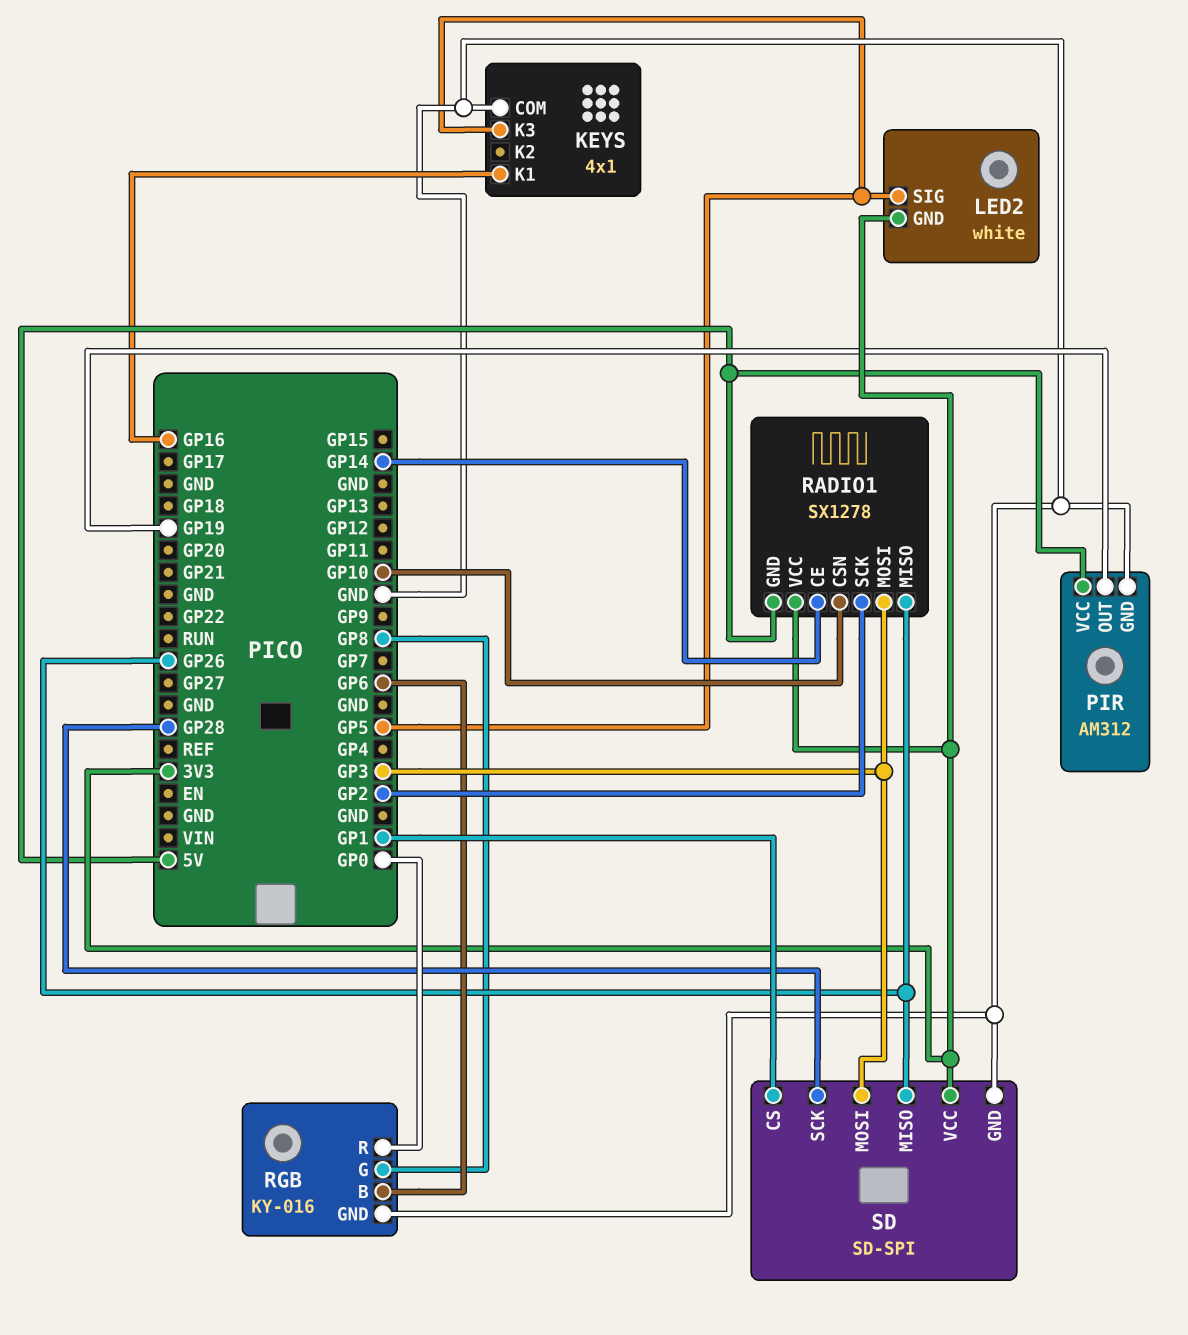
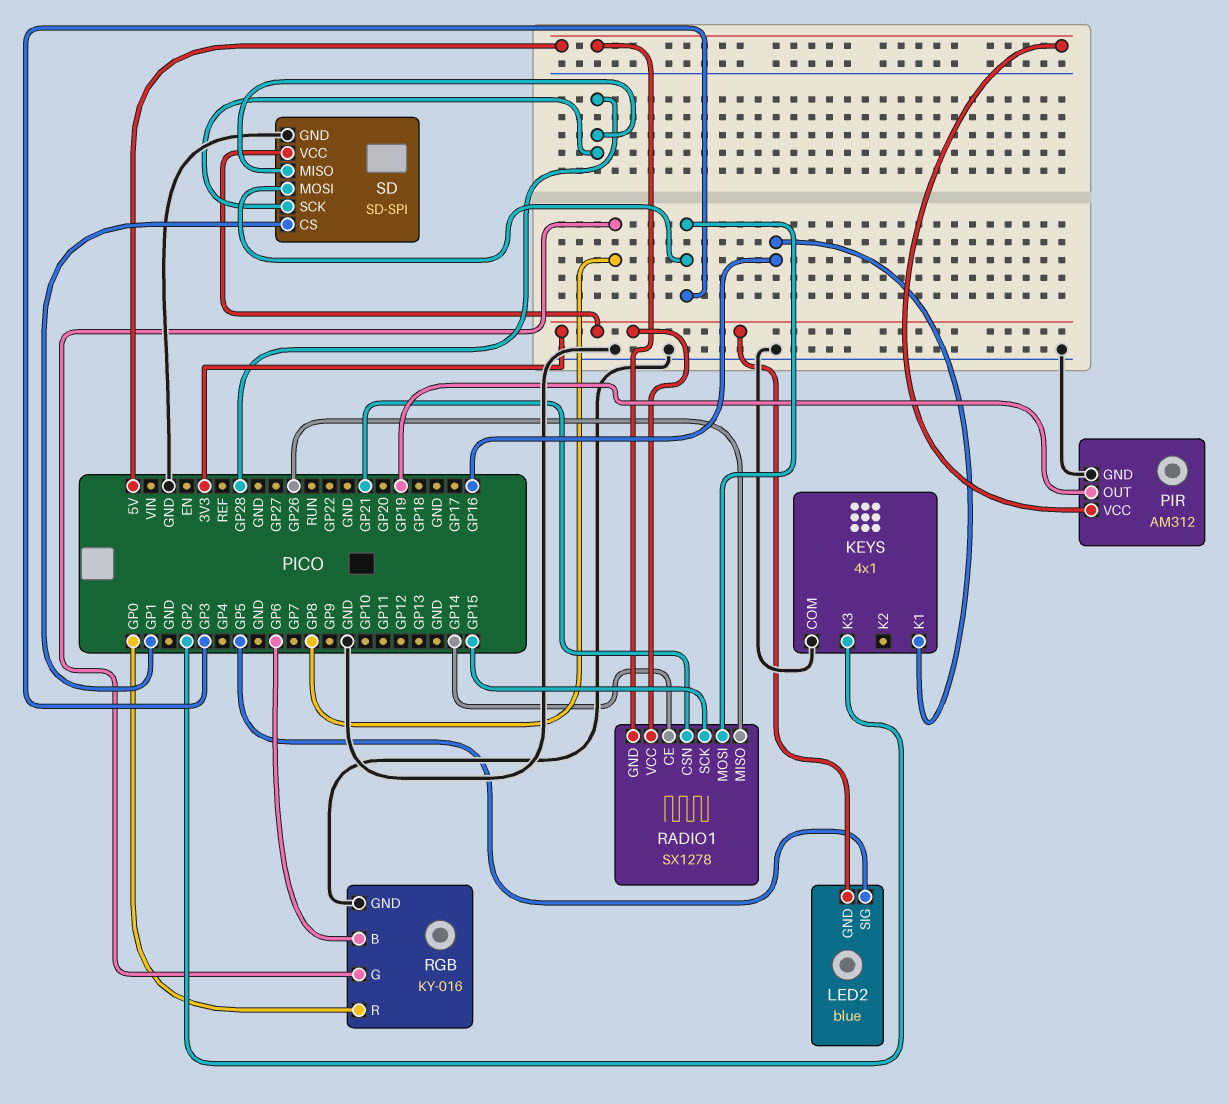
KEYS pin K3: GP5 -> GP2
LED2: white -> blue
RADIO1 pin CSN: GP10 -> GP21
RADIO1 pin SCK: GP2 -> GP15
SD pin MISO: GP26 -> GP28

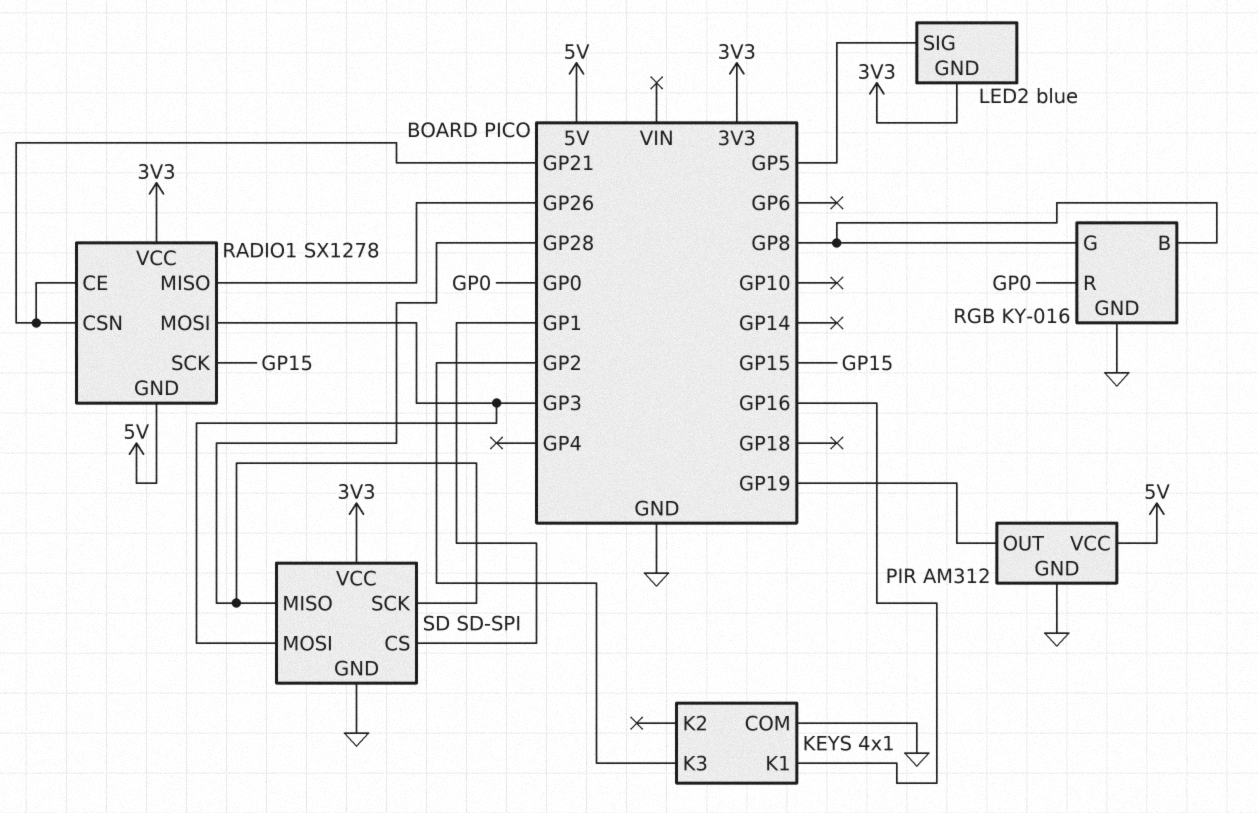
RADIO1 pin CE: GP14 -> GP21
RGB pin B: GP6 -> GP8

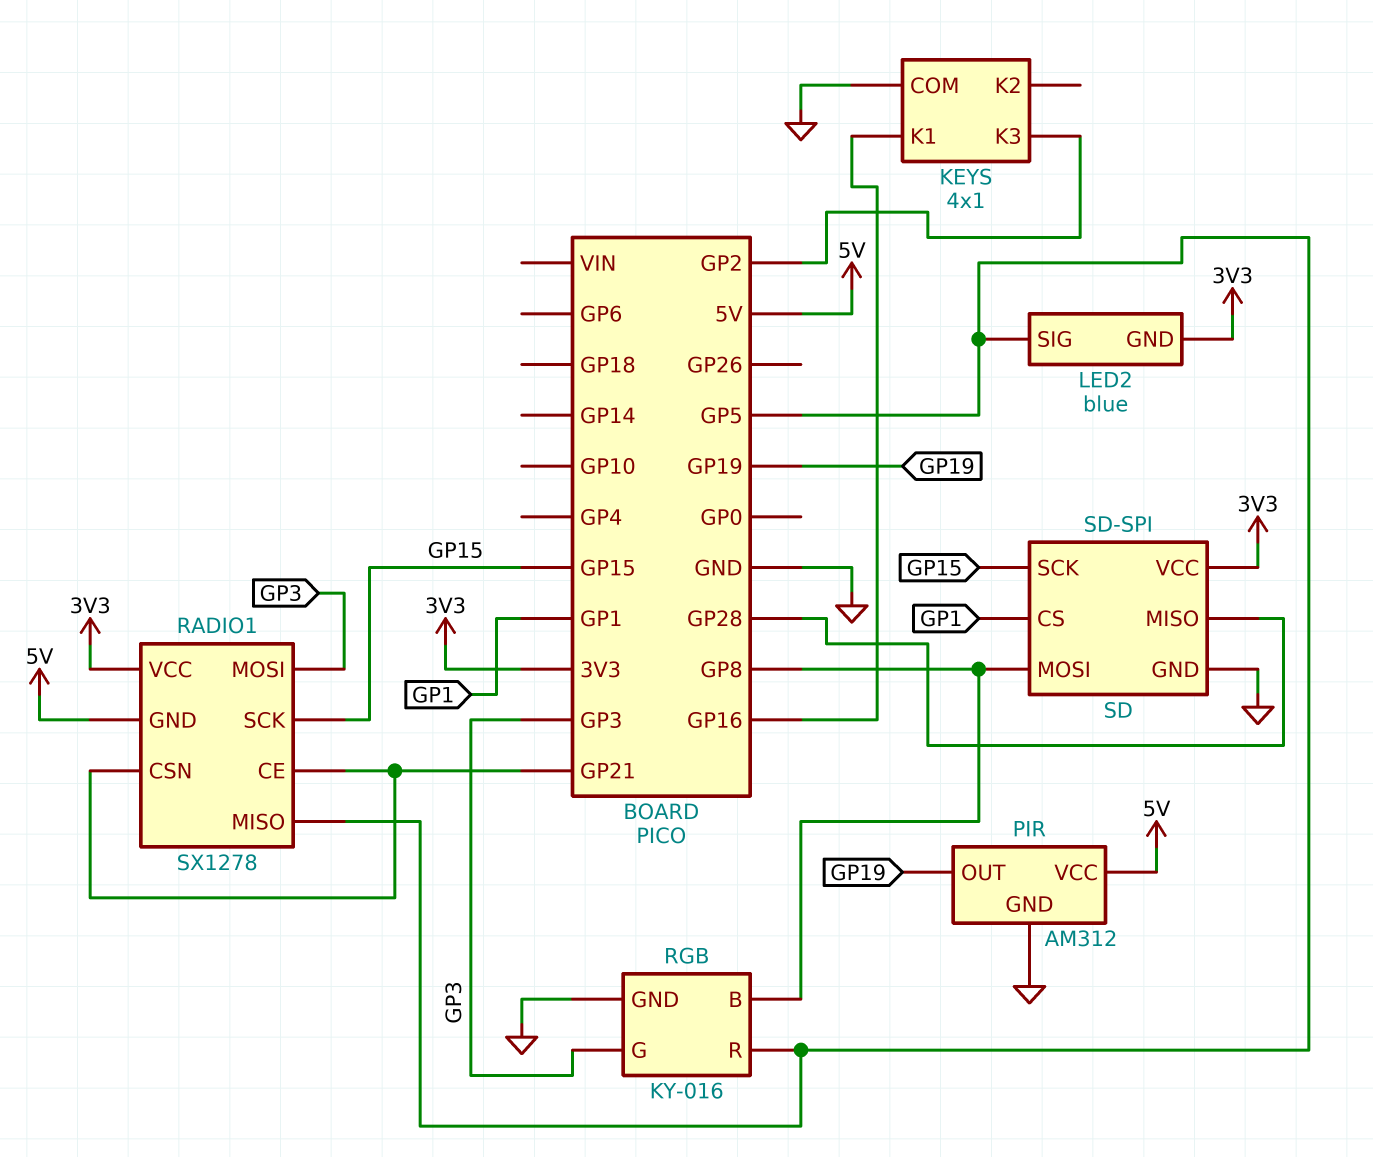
RADIO1 pin MISO: GP26 -> GP5
RGB pin G: GP8 -> GP3
RGB pin R: GP0 -> GP5
SD pin MOSI: GP3 -> GP8
SD pin SCK: GP28 -> GP15

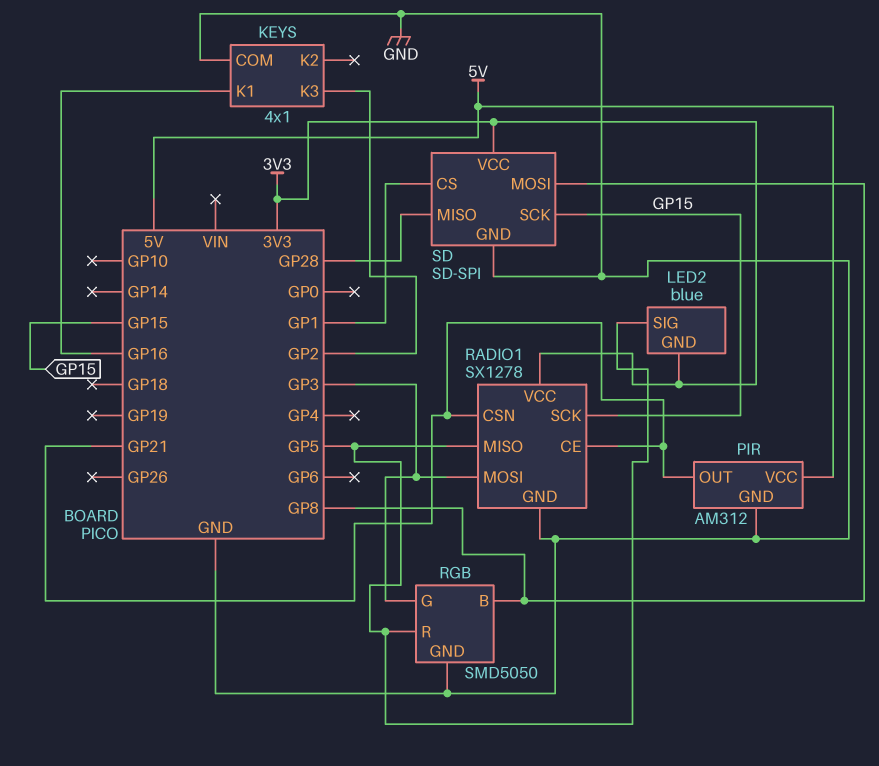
PIR pin OUT: GP19 -> GP21
RADIO1 pin GND: 5V -> GND
RGB: KY-016 -> SMD5050

